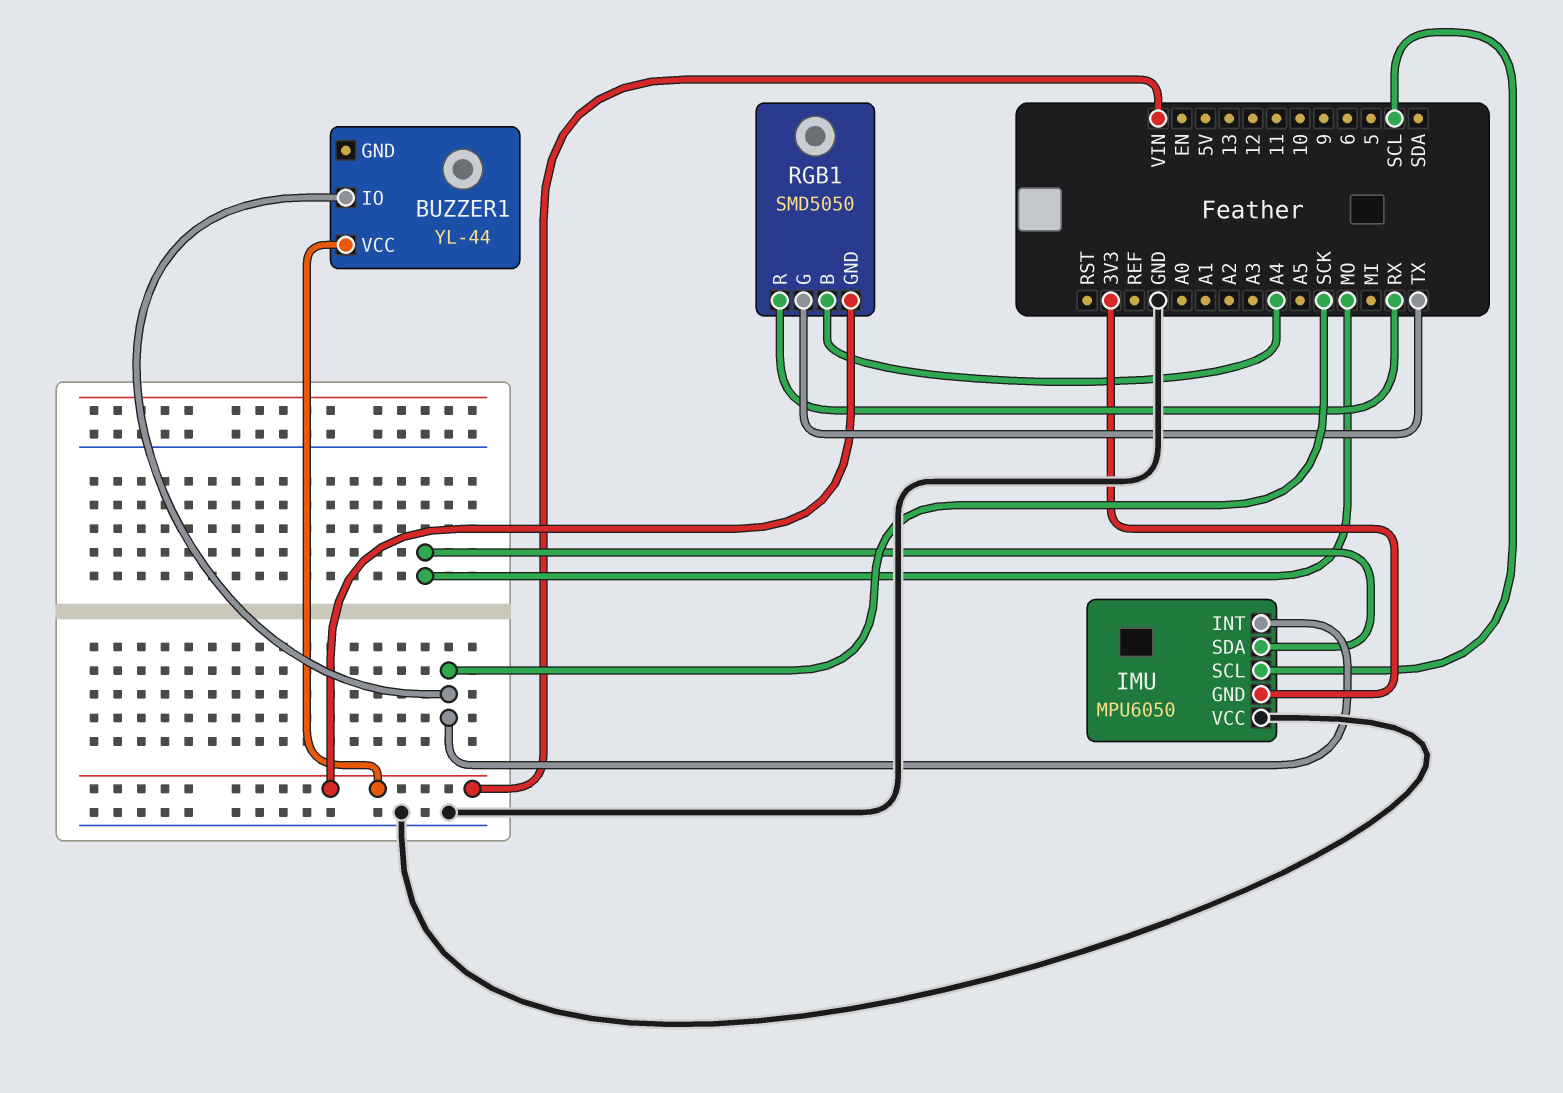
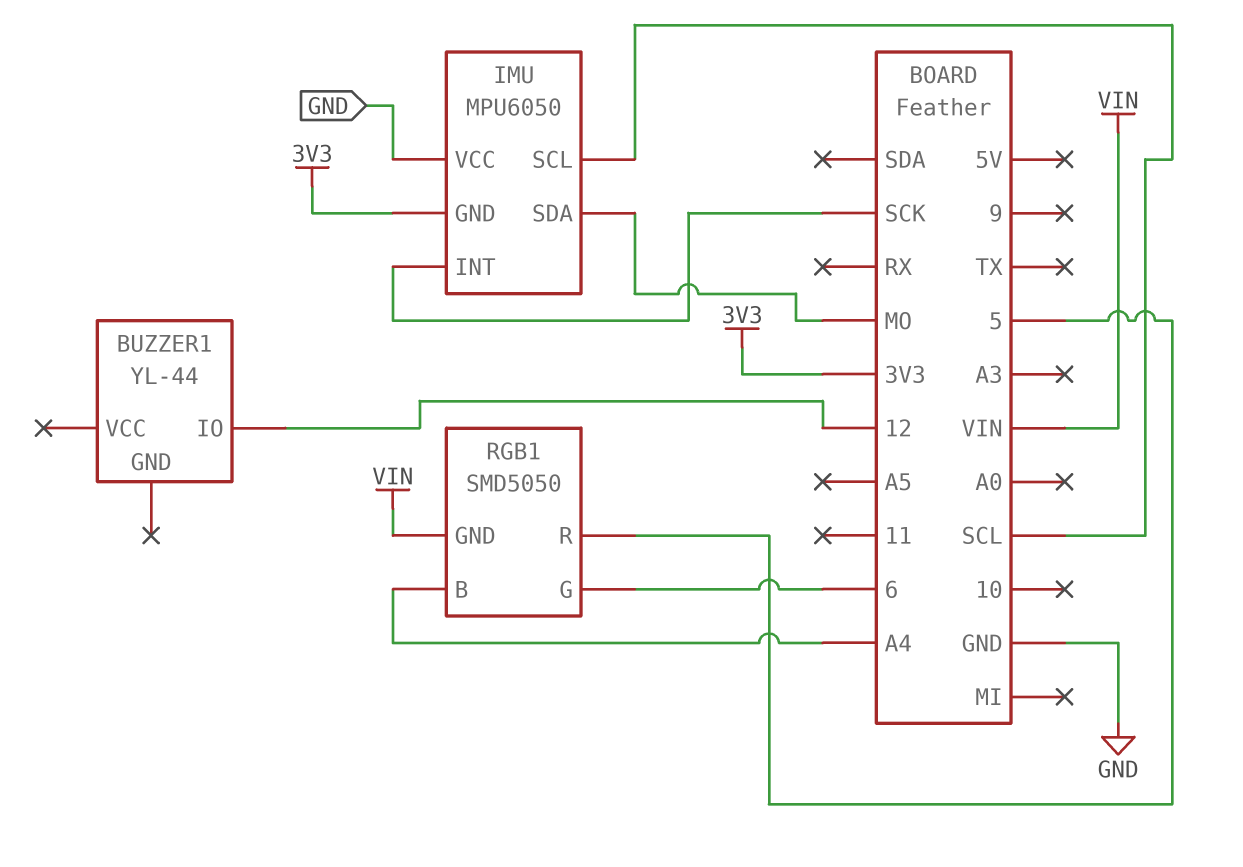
BUZZER1 pin IO: SCK -> 12
BUZZER1 pin VCC: VIN -> none
RGB1 pin G: TX -> 6
RGB1 pin R: RX -> 5

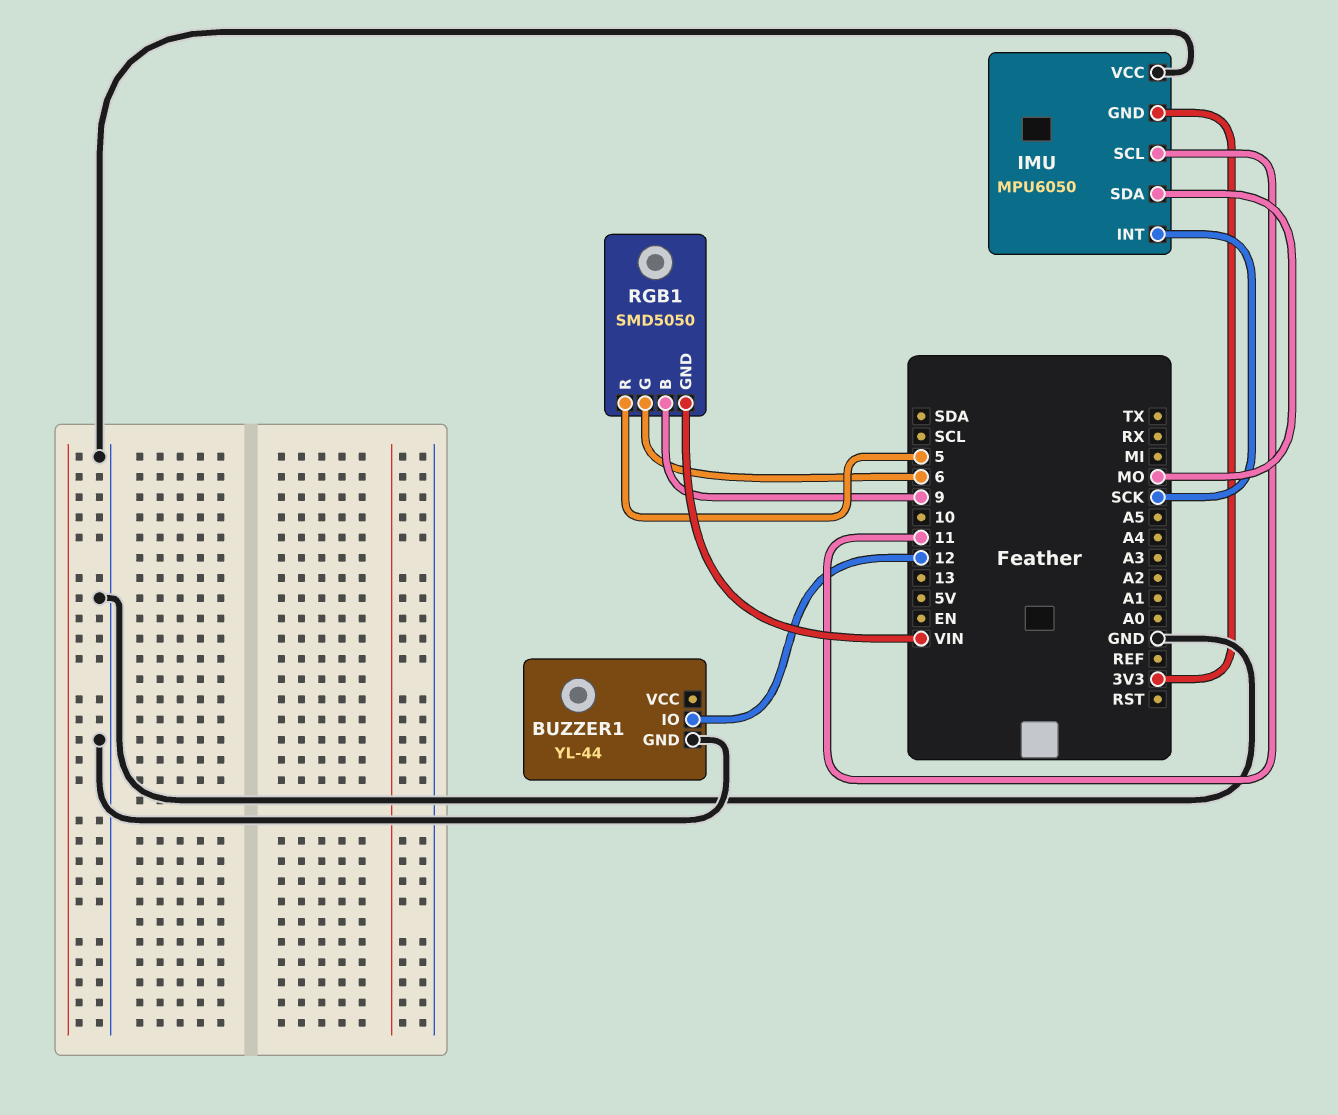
BUZZER1 pin GND: none -> GND
IMU pin SCL: SCL -> 11
RGB1 pin B: A4 -> 9

